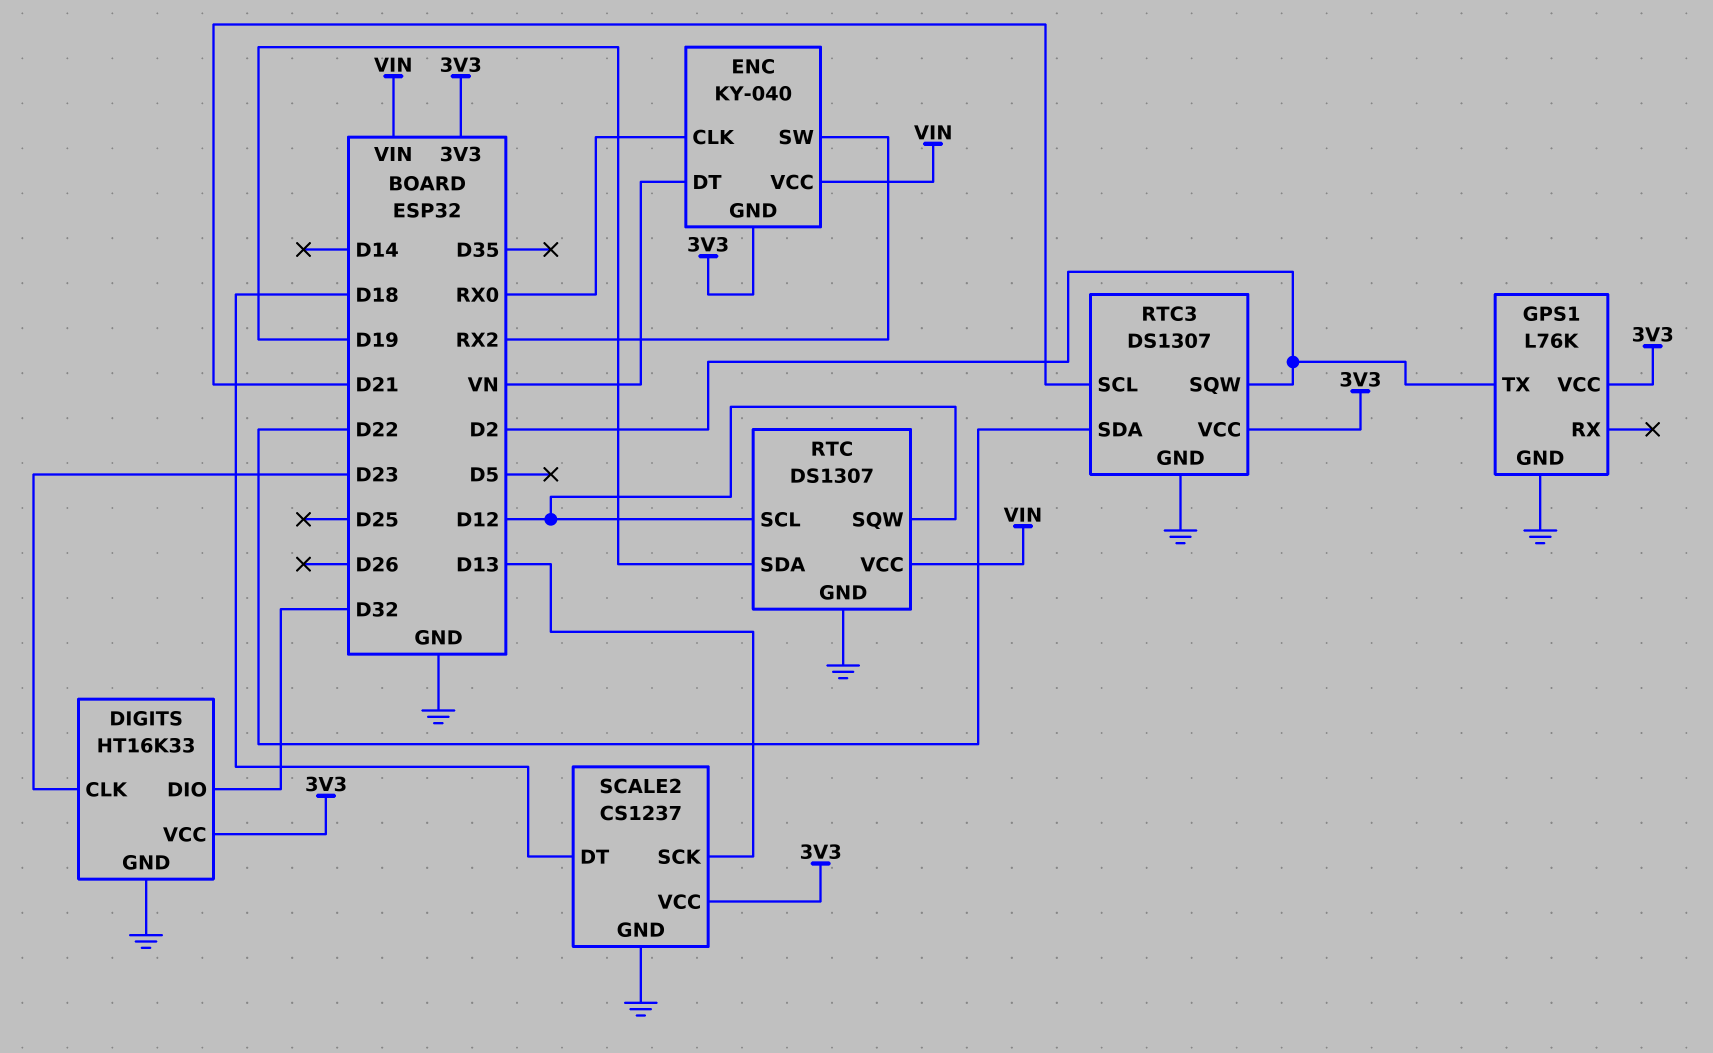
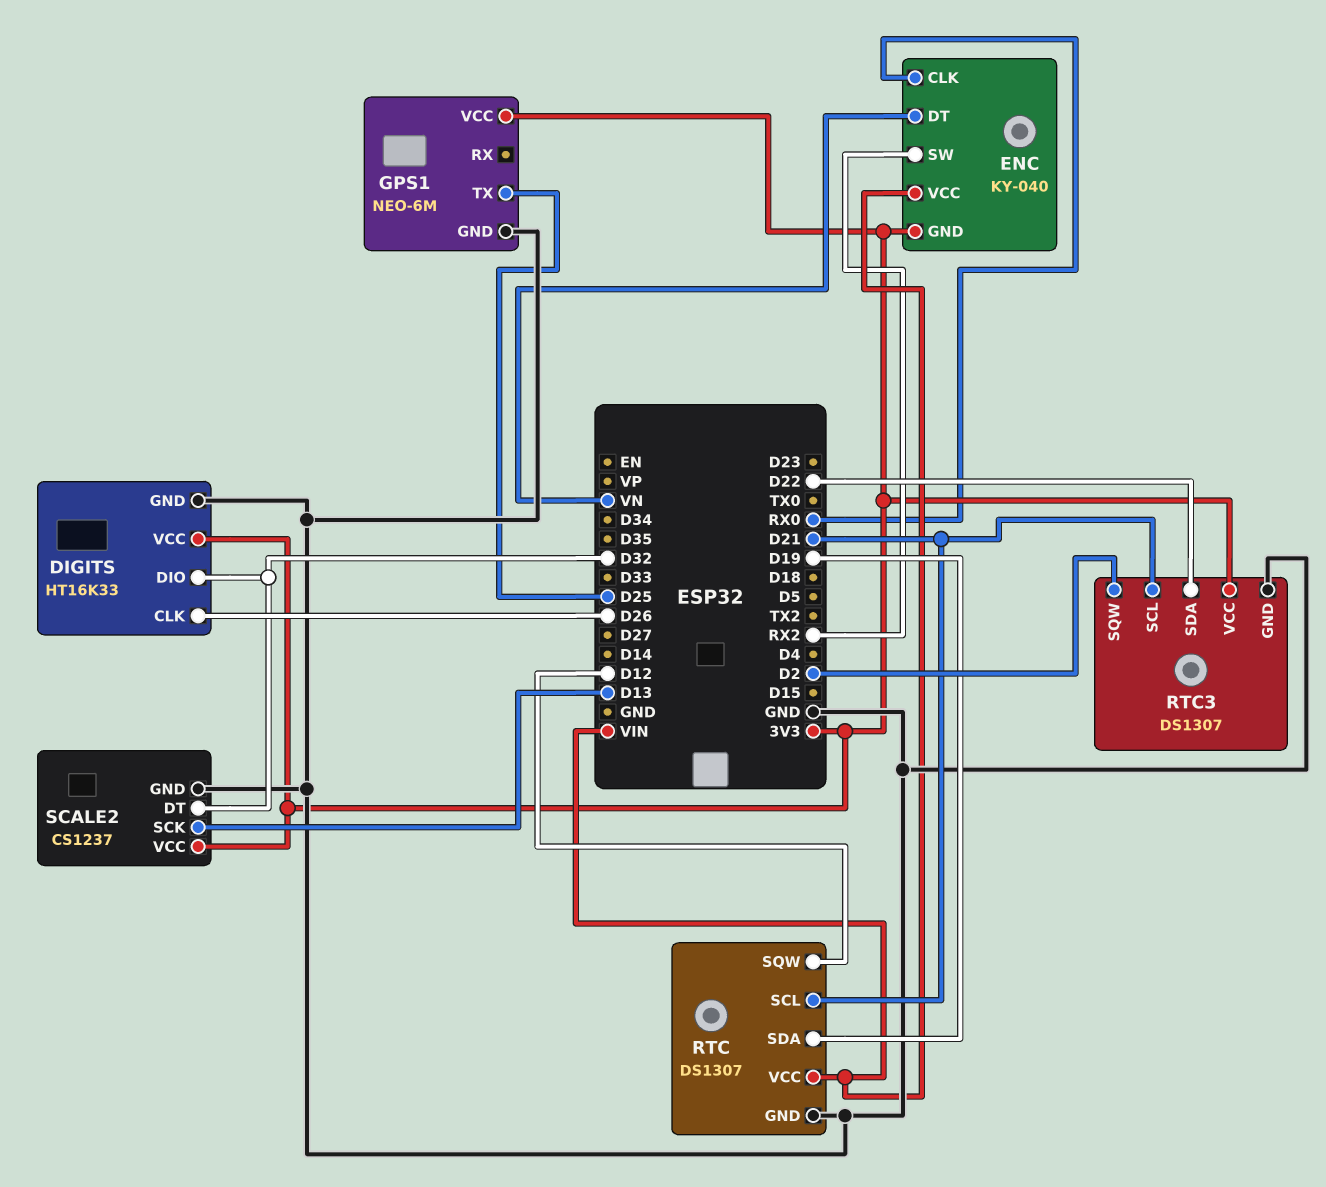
DIGITS pin CLK: D23 -> D26
GPS1: L76K -> NEO-6M
GPS1 pin TX: D2 -> D25
RTC pin SCL: D12 -> D21
SCALE2 pin DT: D18 -> D32

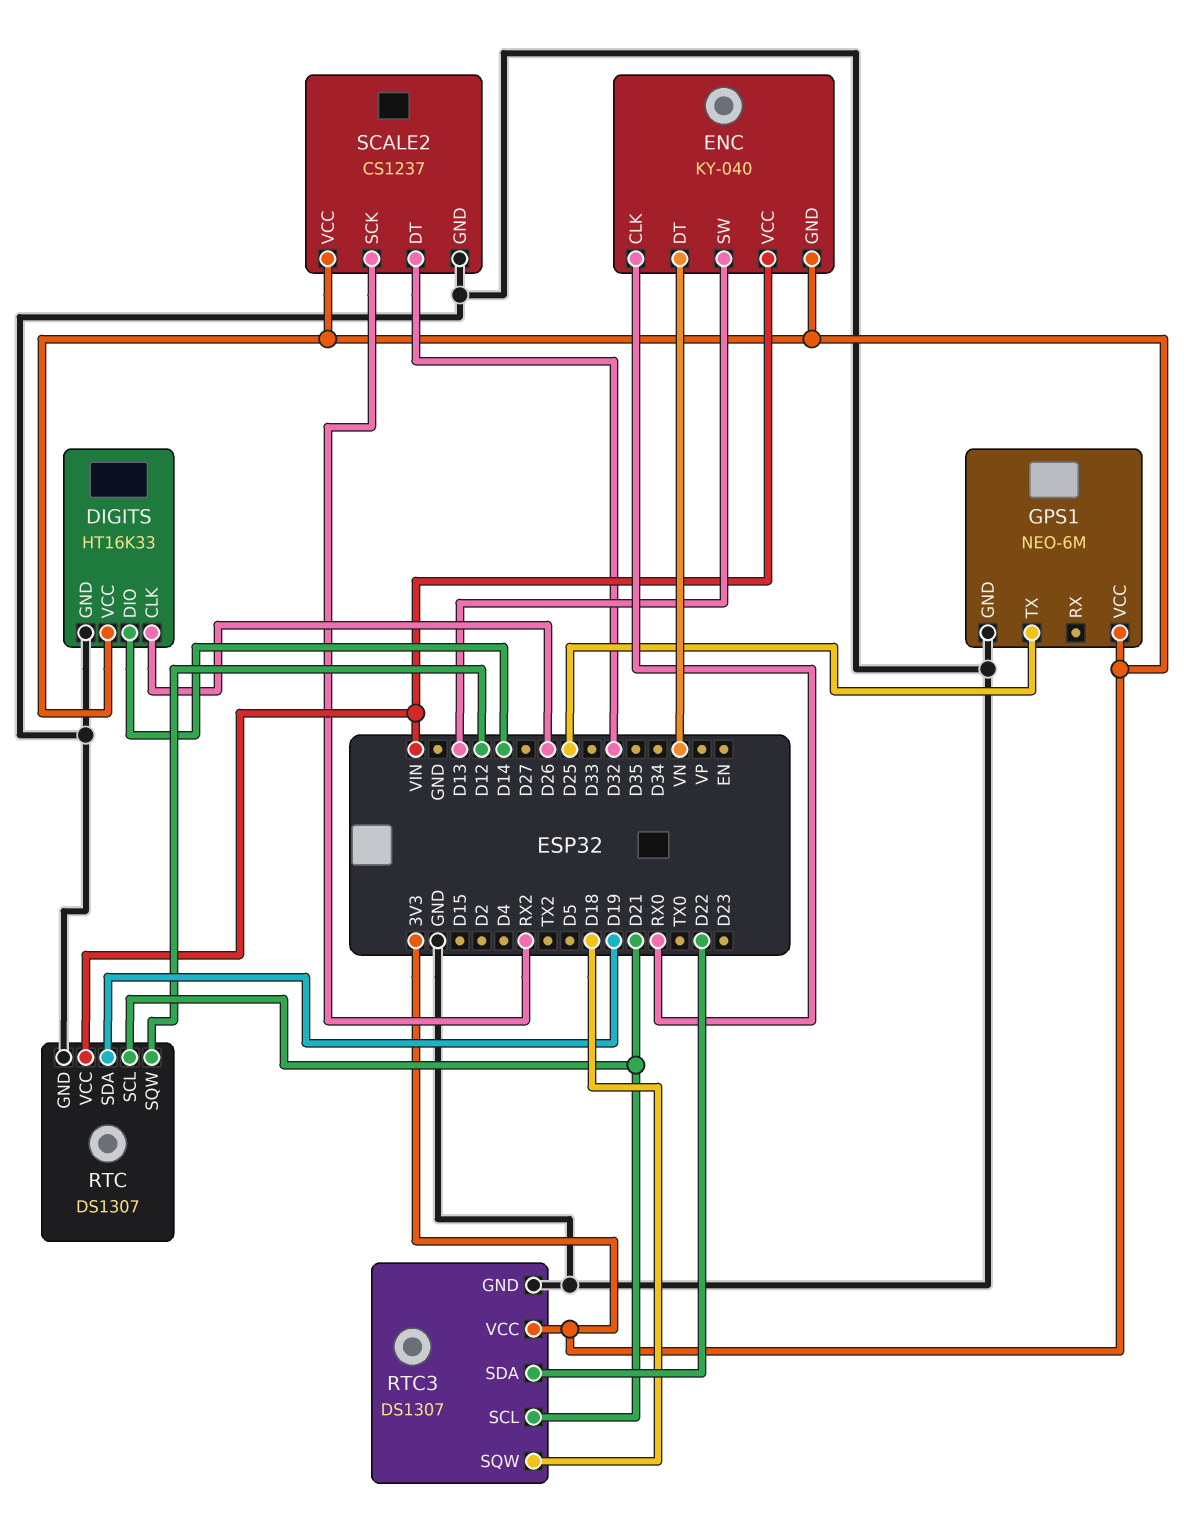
DIGITS pin DIO: D32 -> D14
ENC pin SW: RX2 -> D13
RTC3 pin SQW: D2 -> D18
SCALE2 pin SCK: D13 -> RX2

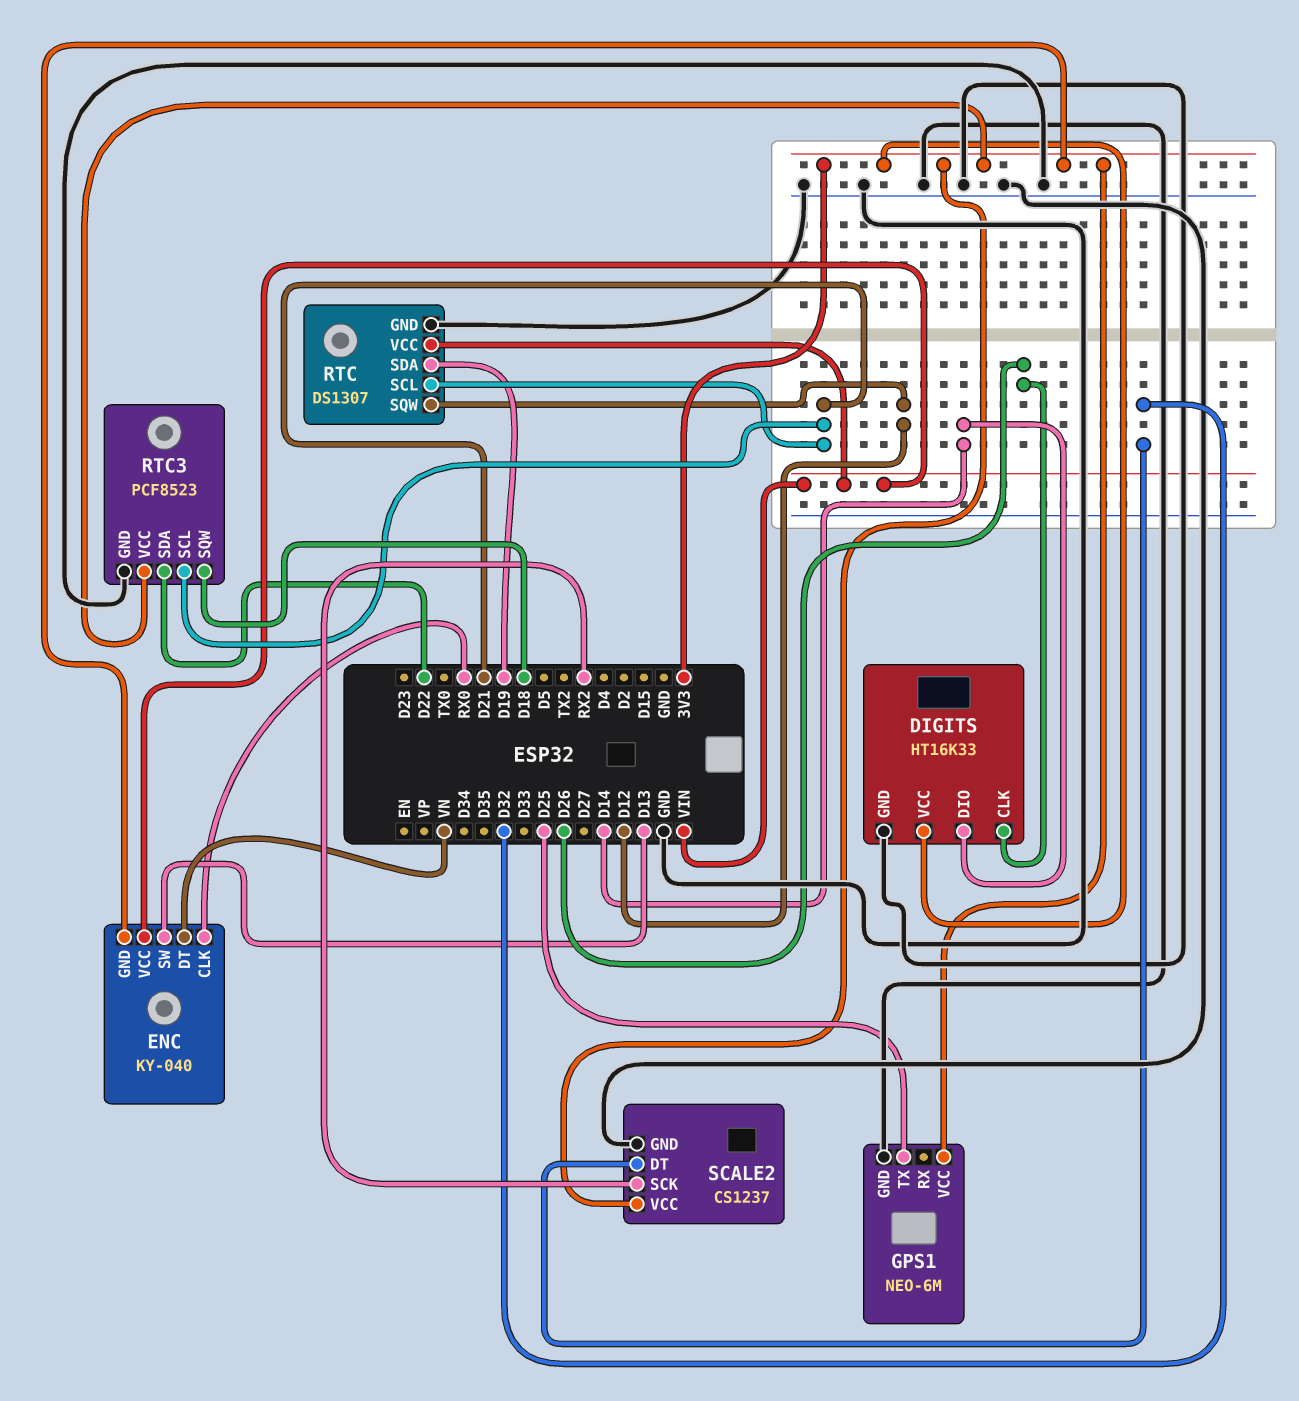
RTC3: DS1307 -> PCF8523

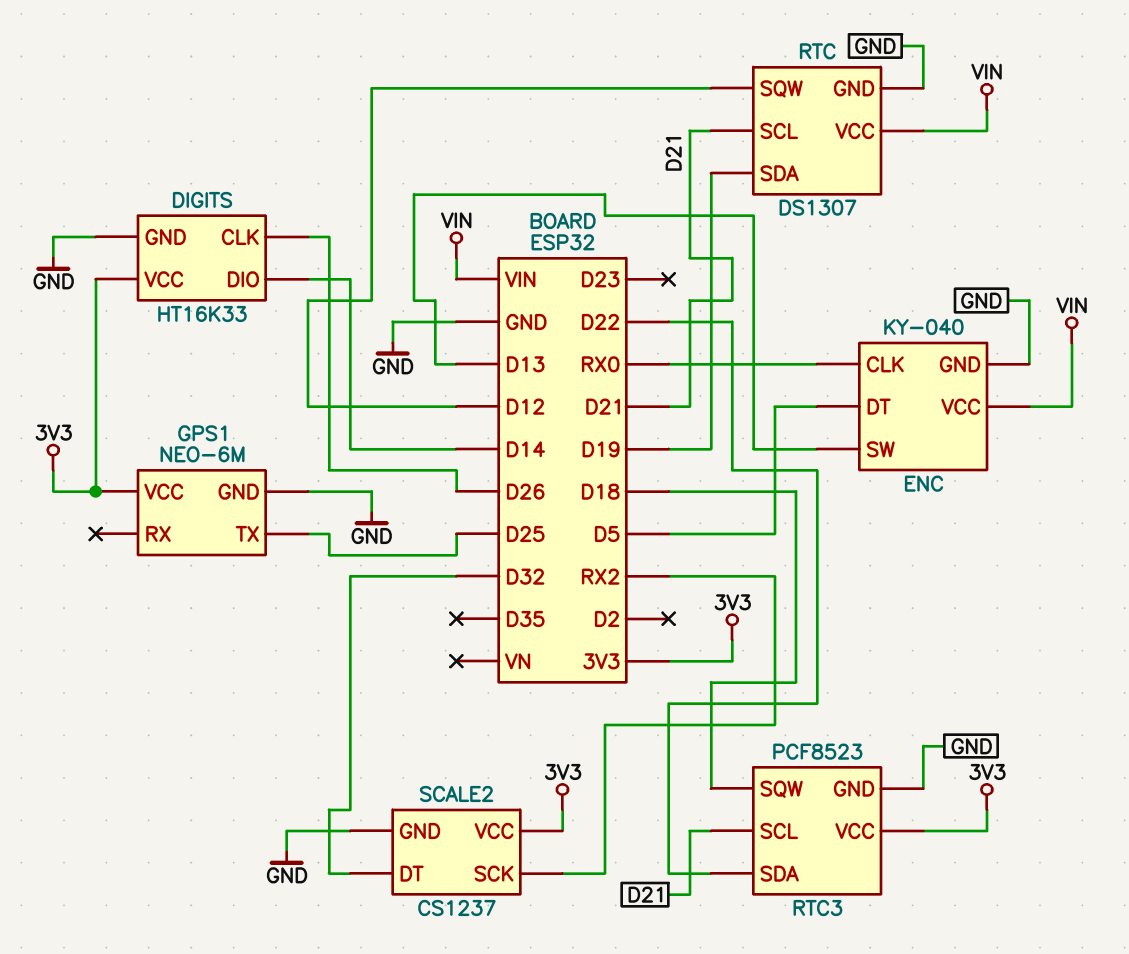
ENC pin DT: VN -> D5
ENC pin GND: 3V3 -> GND

